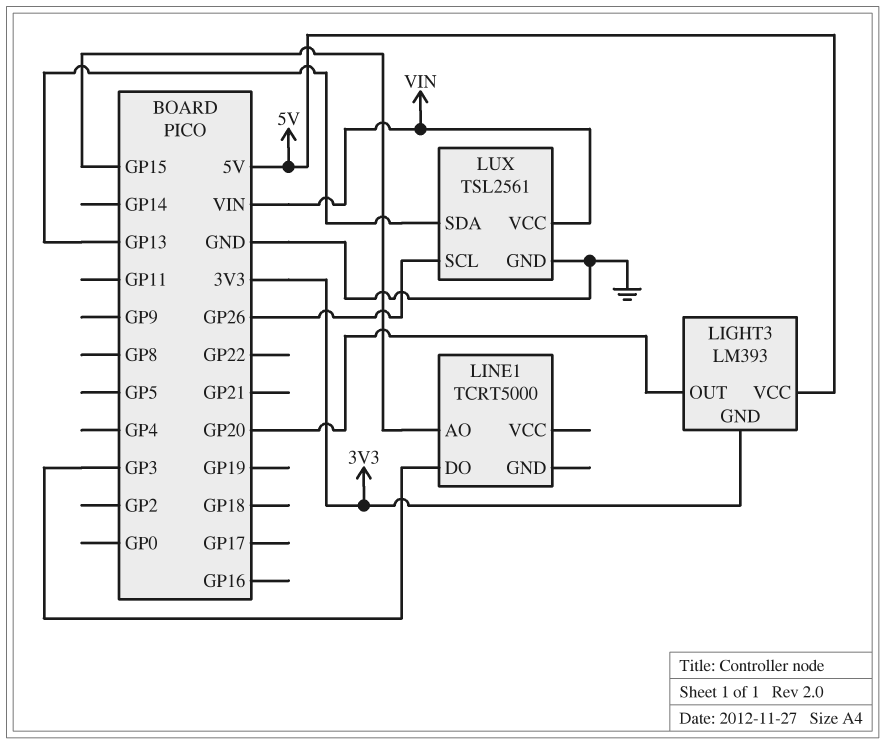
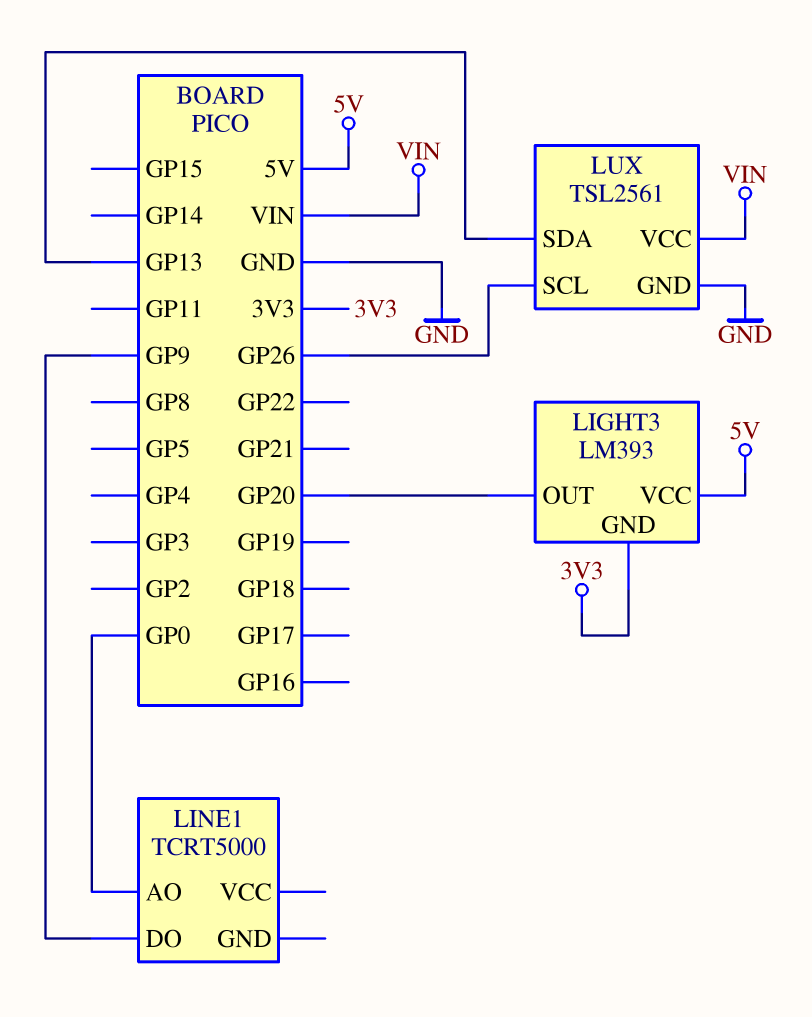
LINE1 pin AO: GP15 -> GP0
LINE1 pin DO: GP3 -> GP9

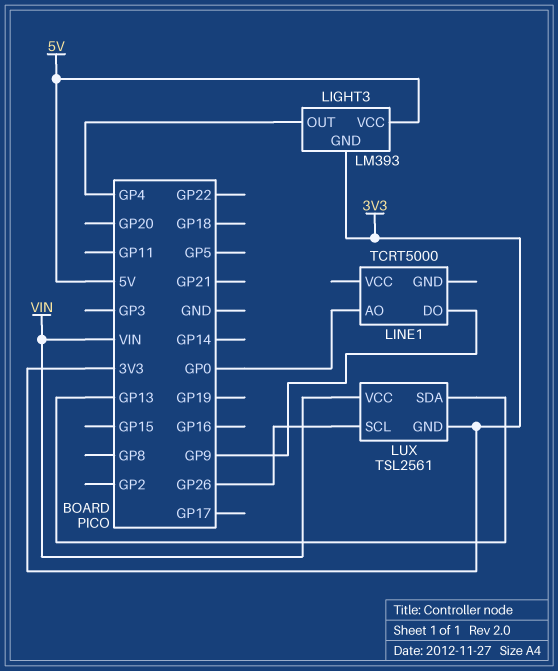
LIGHT3 pin OUT: GP20 -> GP4
LUX pin GND: GND -> 3V3

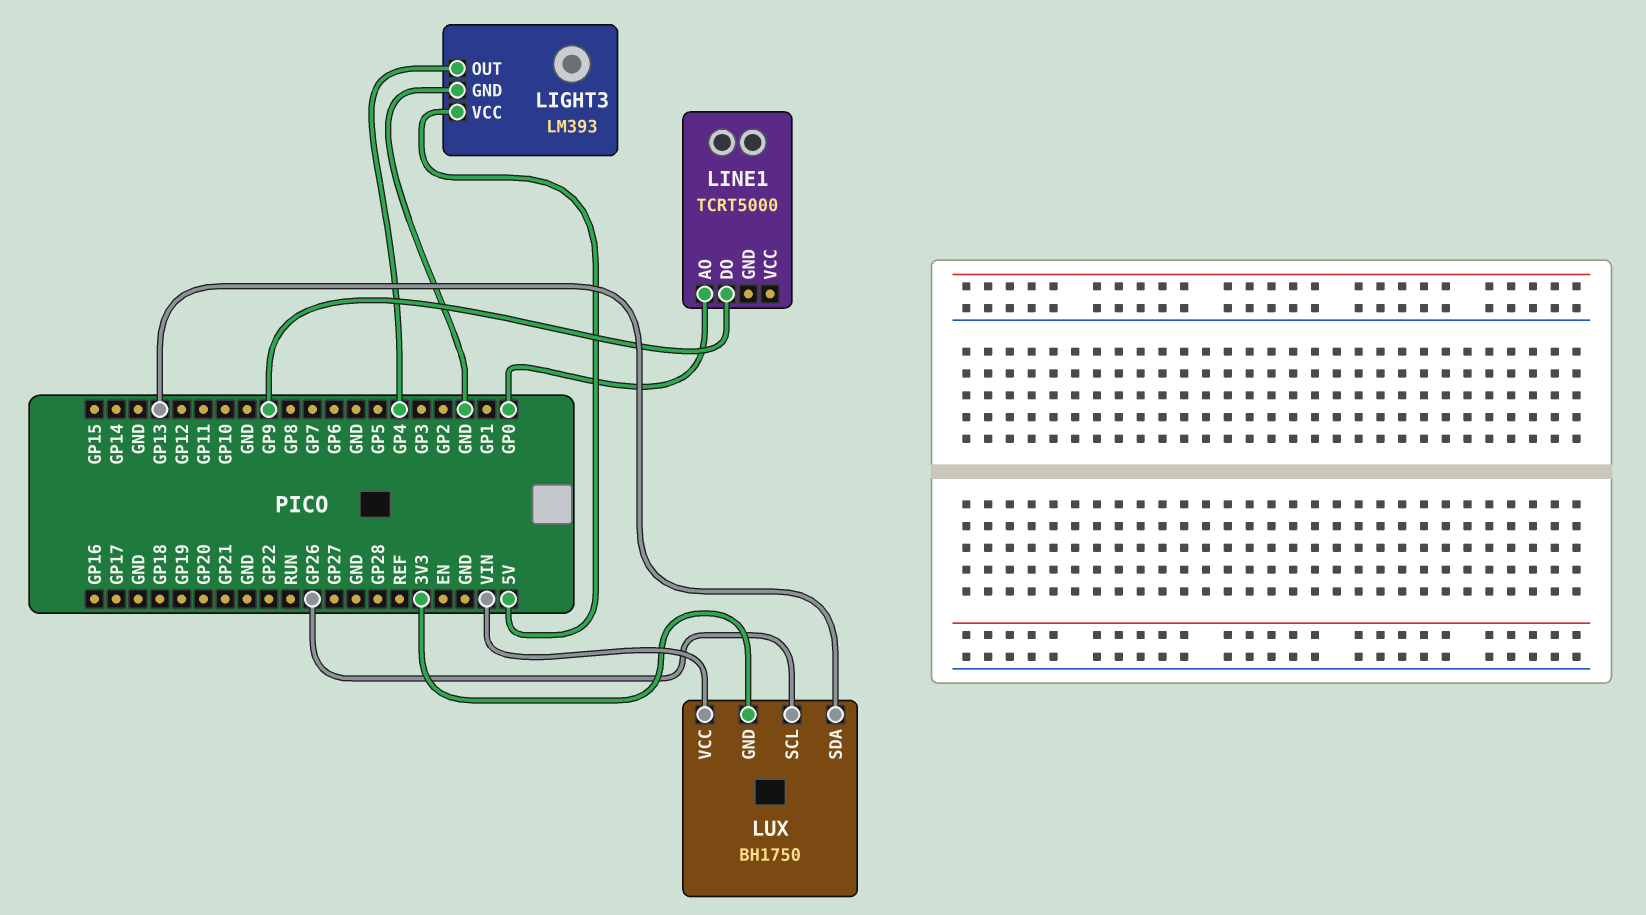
LIGHT3 pin GND: 3V3 -> GND
LUX: TSL2561 -> BH1750

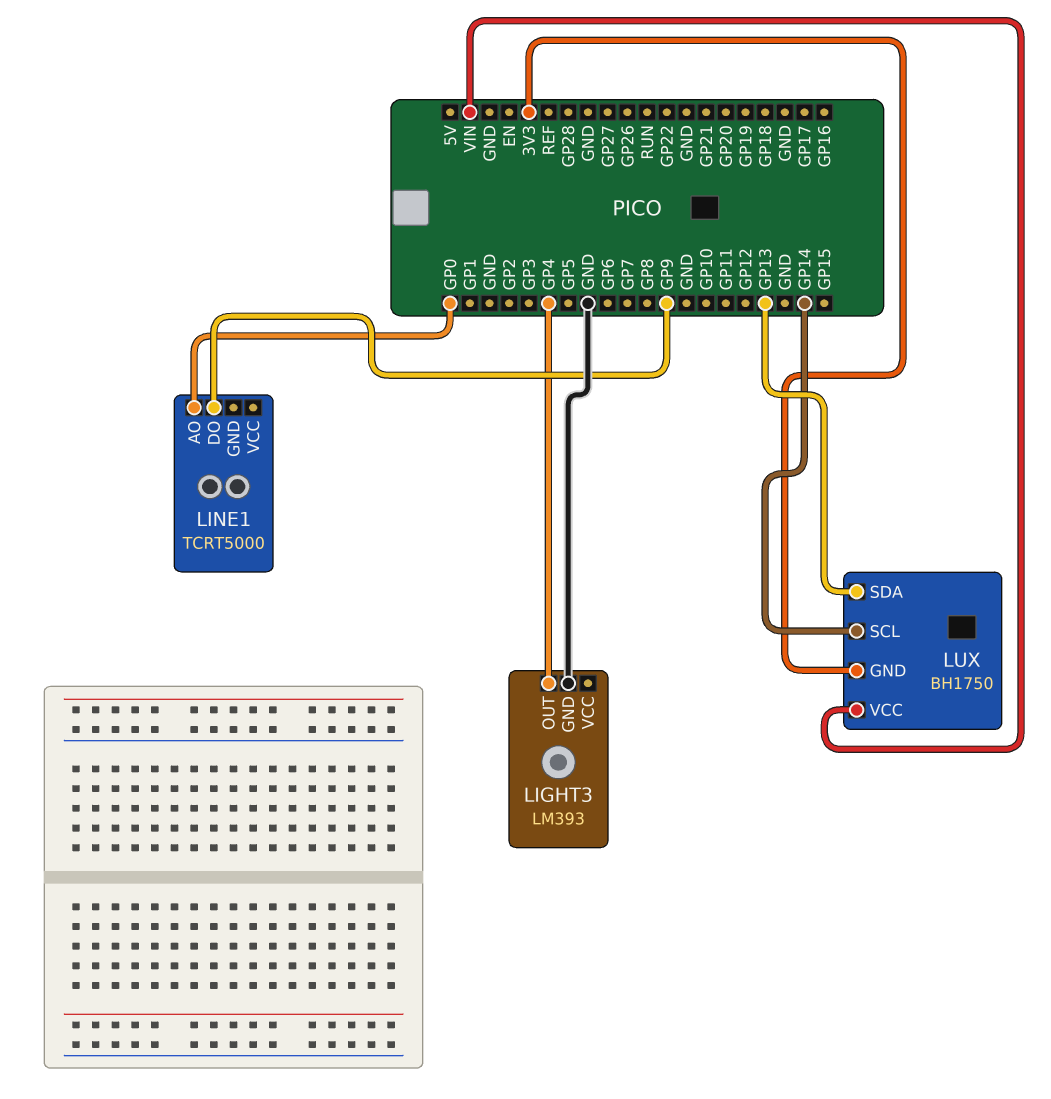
LIGHT3 pin VCC: 5V -> none
LUX pin SCL: GP26 -> GP14

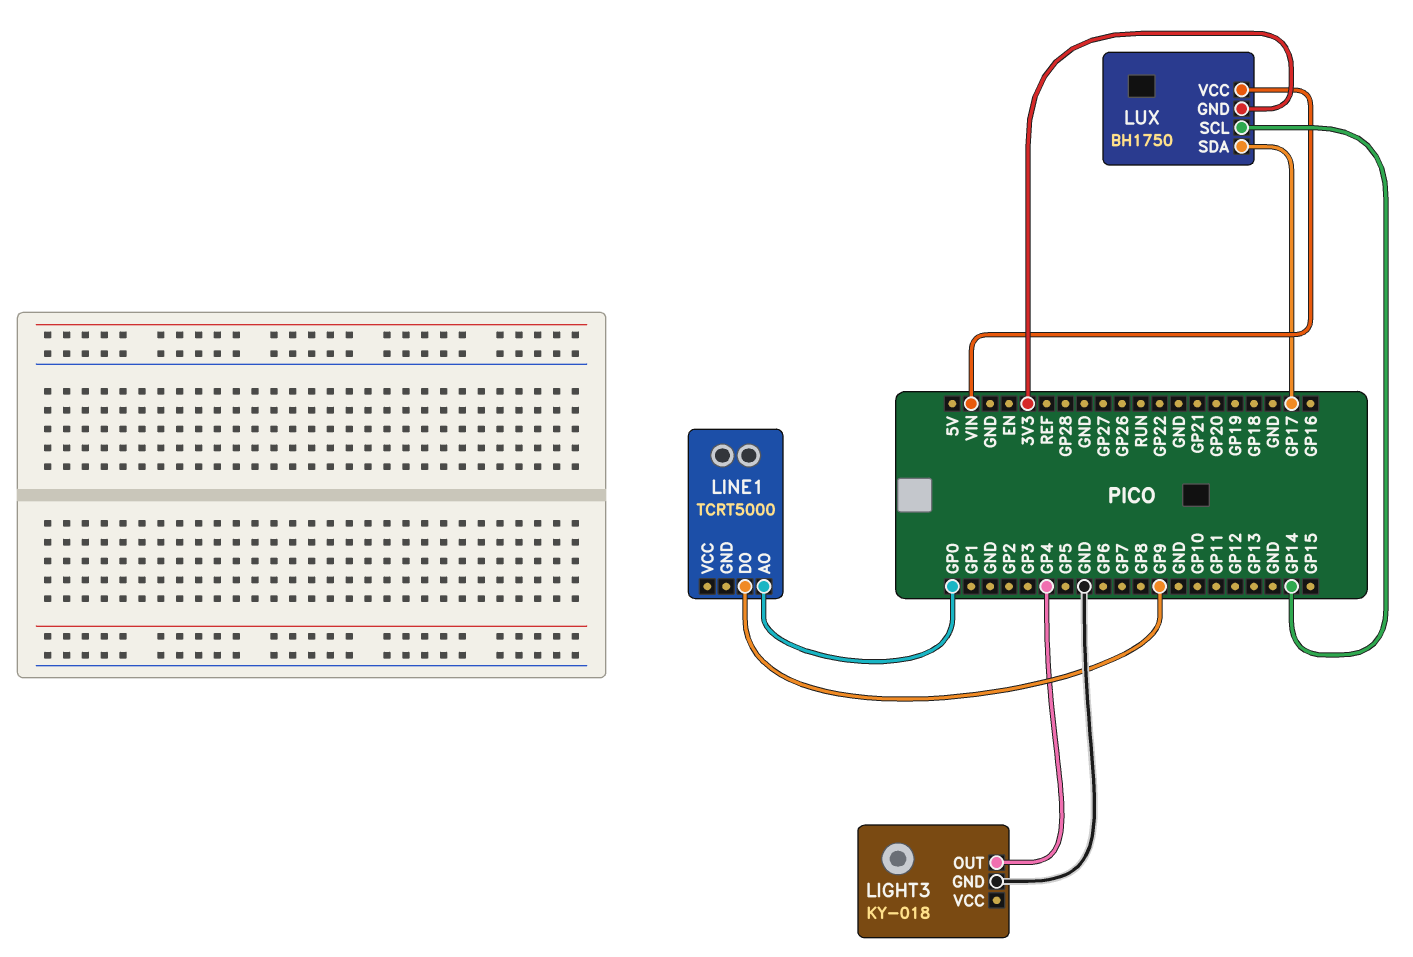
LIGHT3: LM393 -> KY-018
LUX pin SDA: GP13 -> GP17

